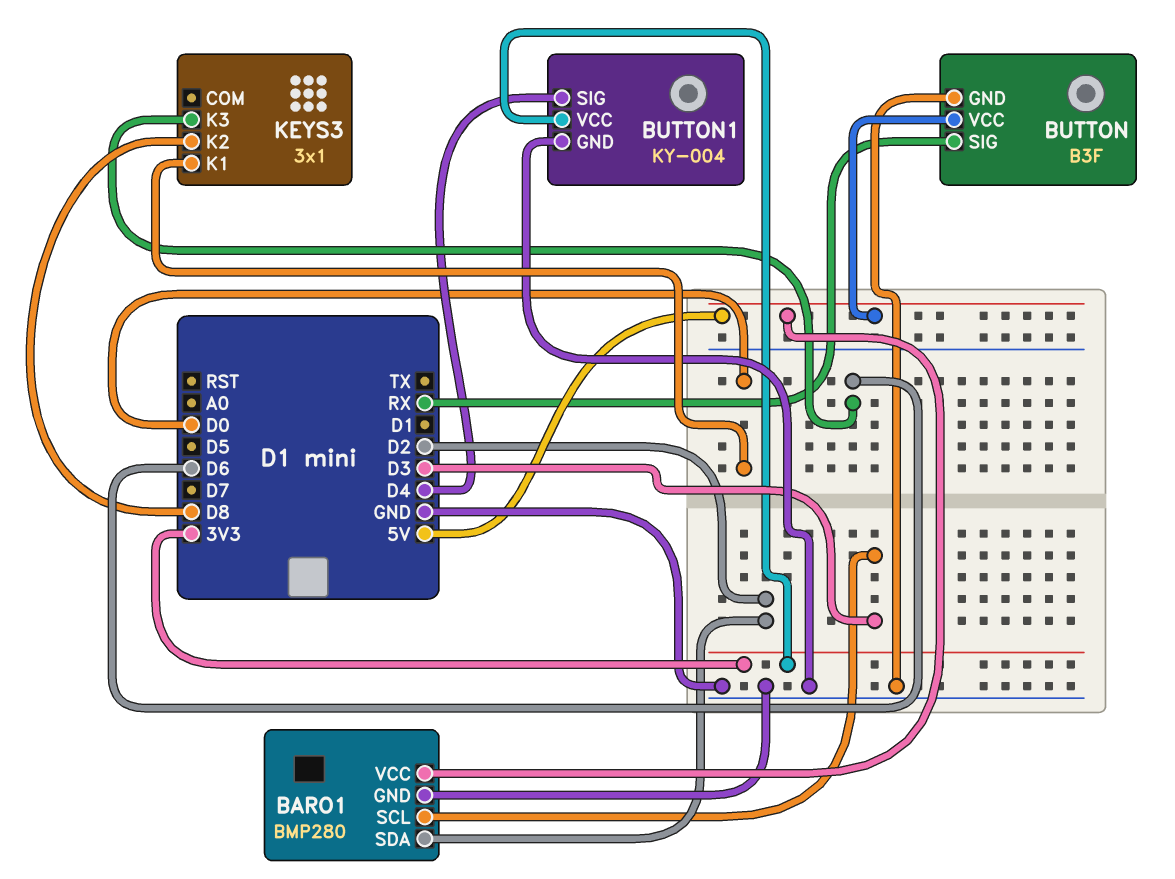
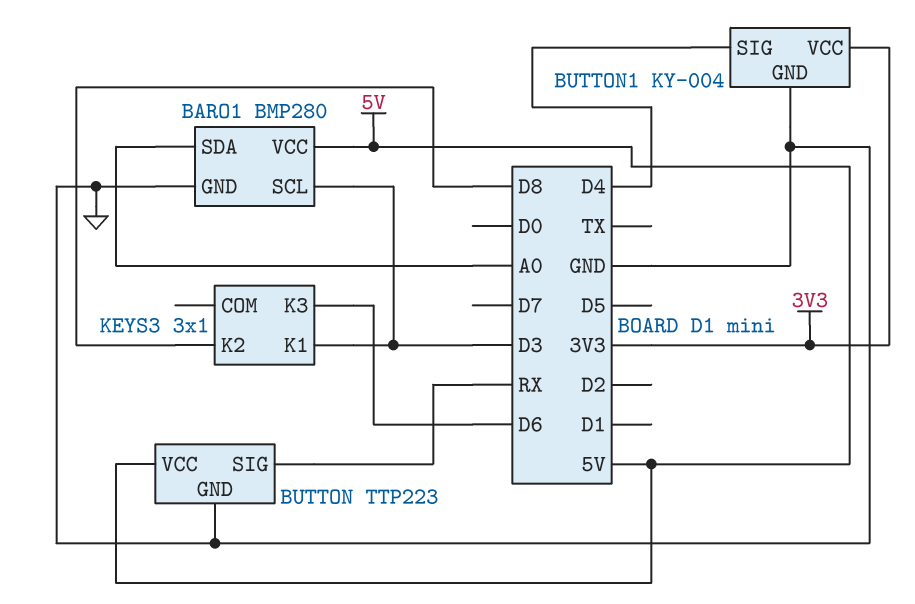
BARO1 pin SDA: D2 -> A0
BUTTON: B3F -> TTP223
KEYS3 pin K1: D0 -> D3

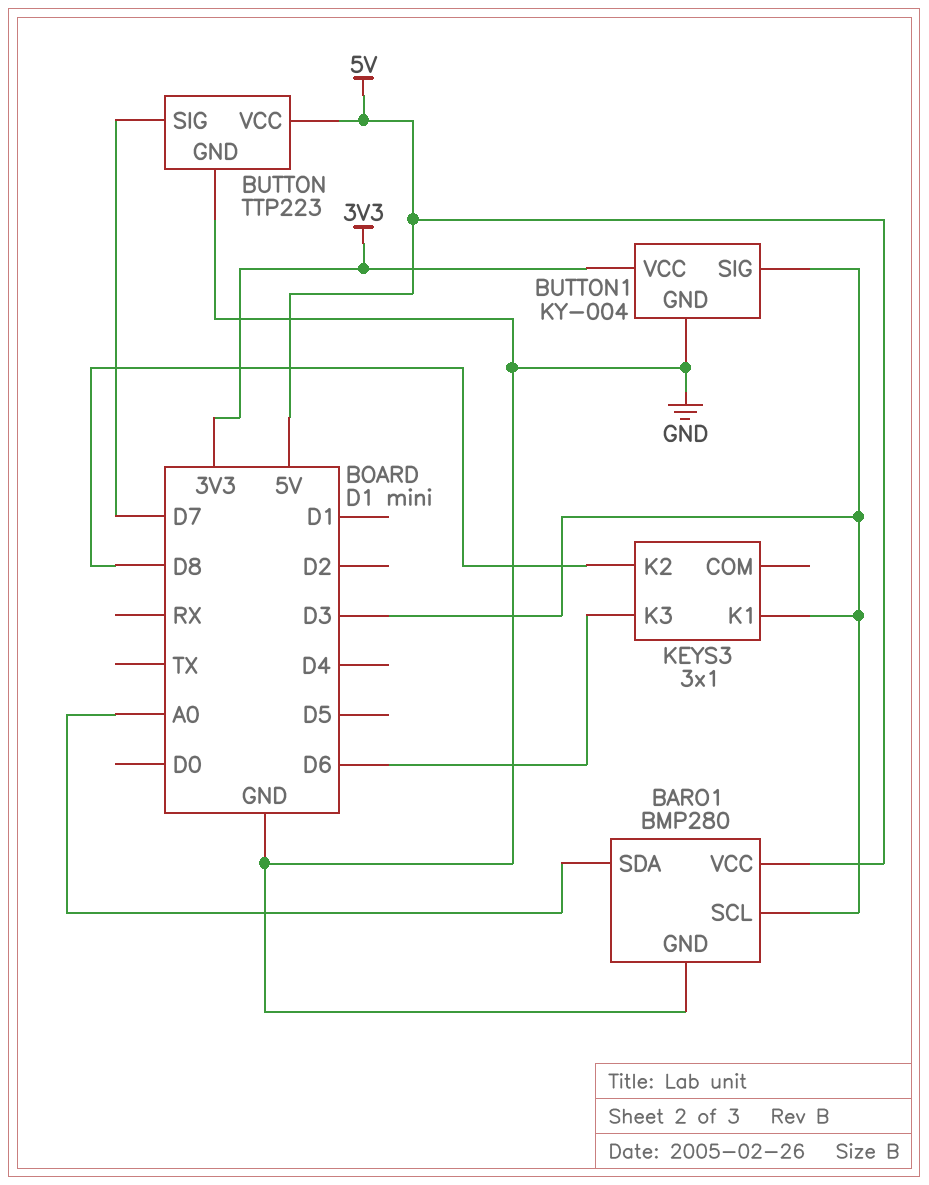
BUTTON pin SIG: RX -> D7
BUTTON1 pin SIG: D4 -> D3

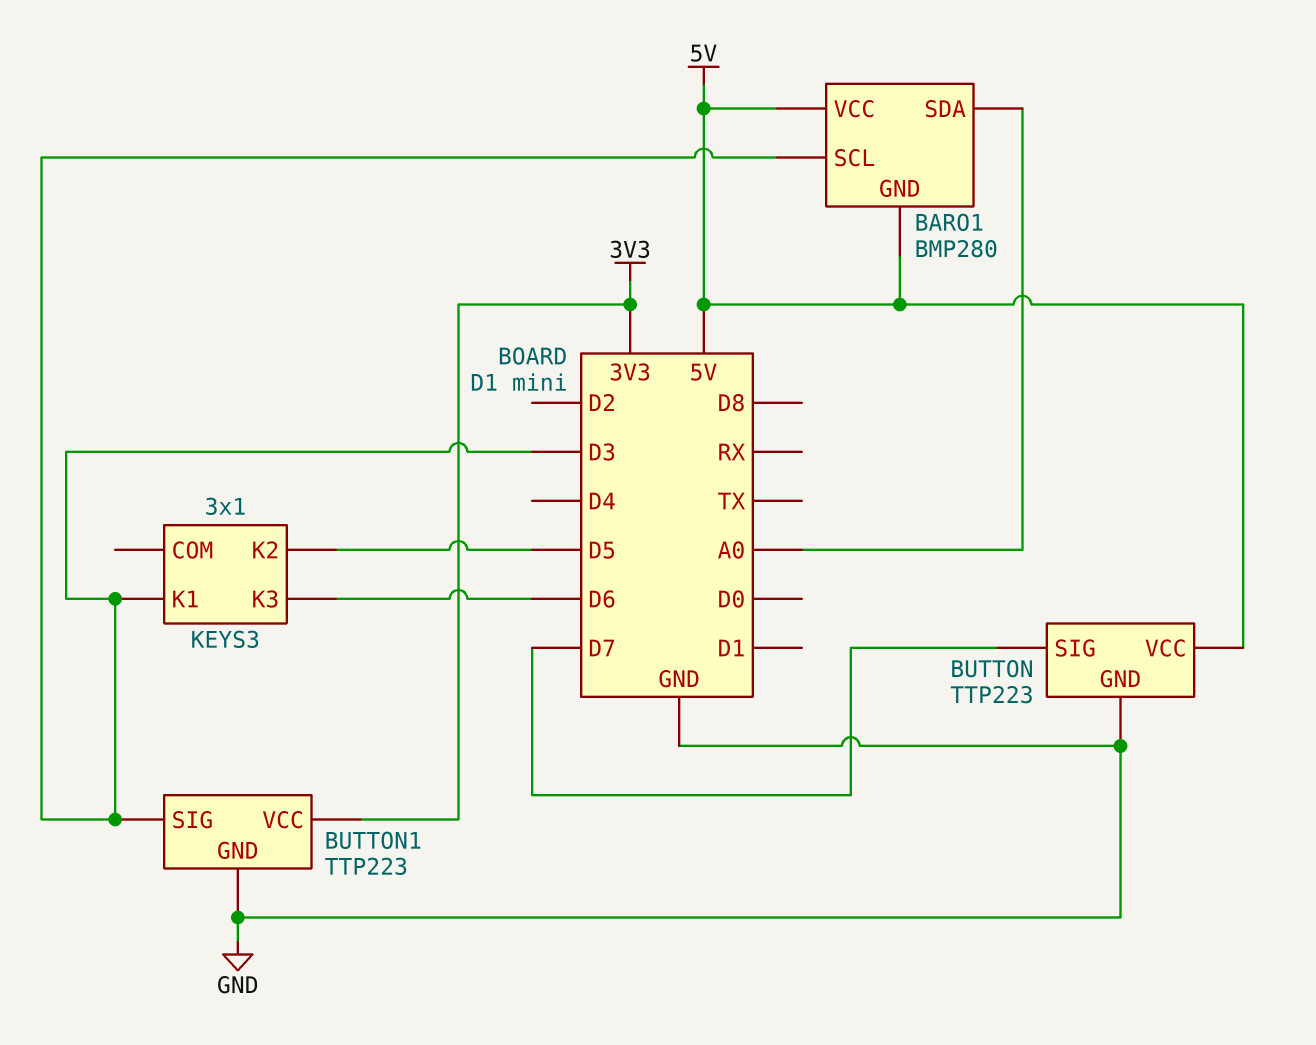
BARO1 pin GND: GND -> 5V
BUTTON1: KY-004 -> TTP223
KEYS3 pin K2: D8 -> D5

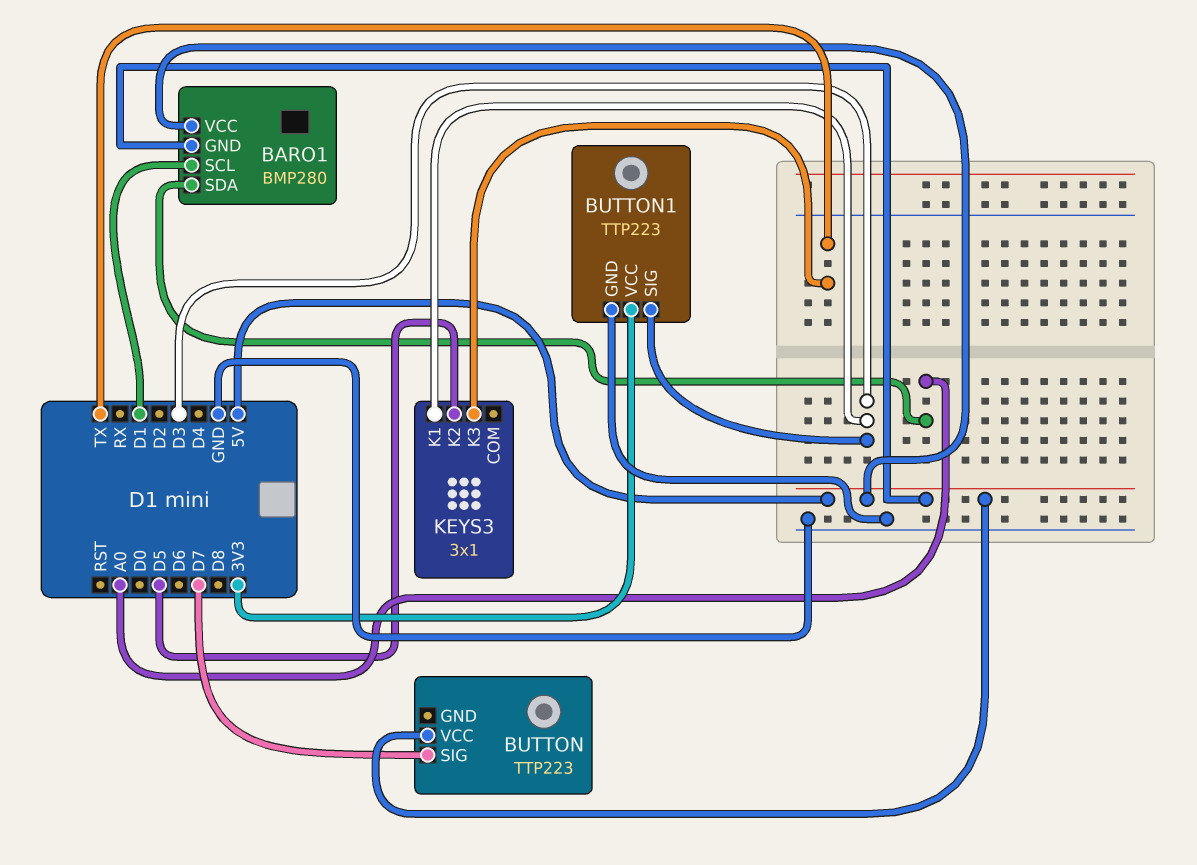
BARO1 pin SCL: D3 -> D1
BUTTON pin GND: GND -> none
KEYS3 pin K3: D6 -> TX

